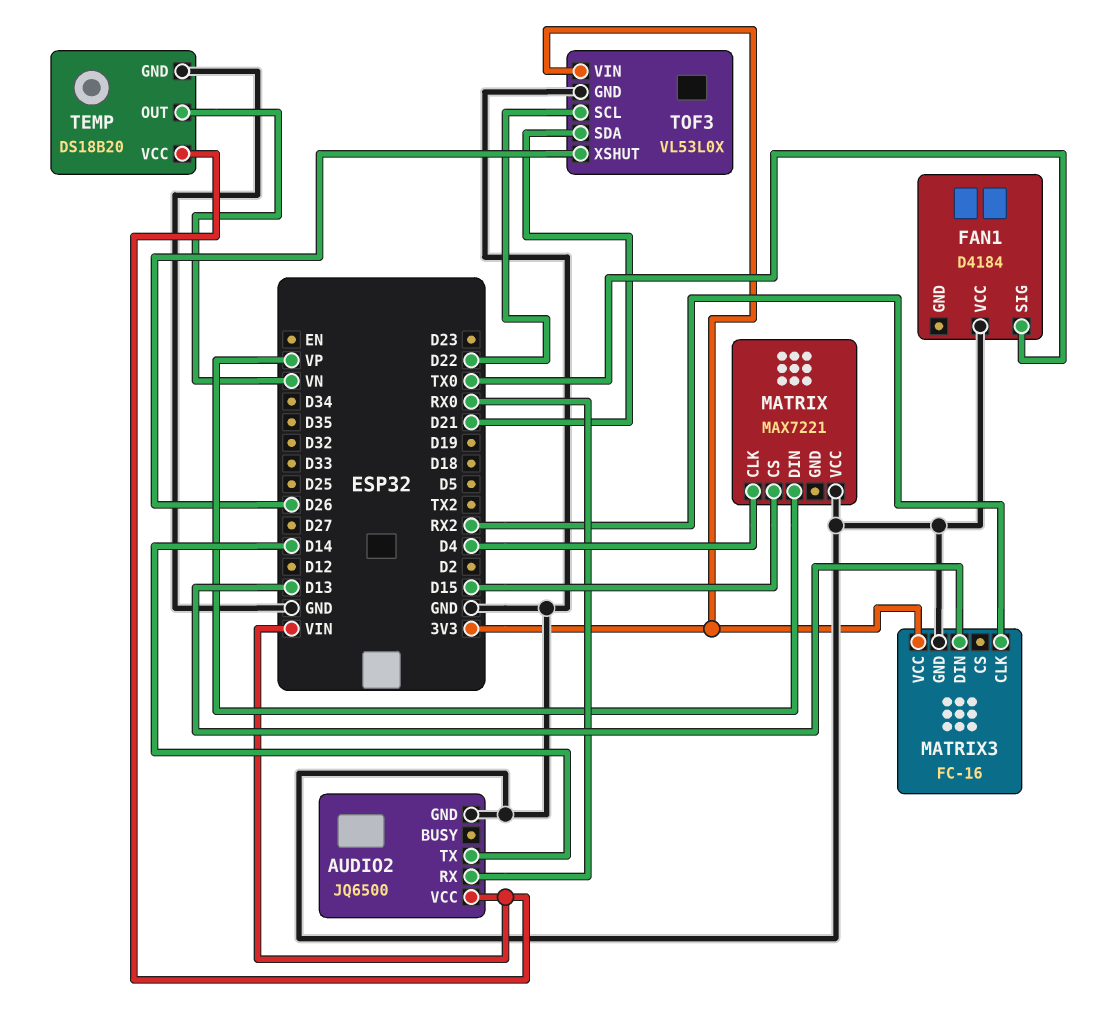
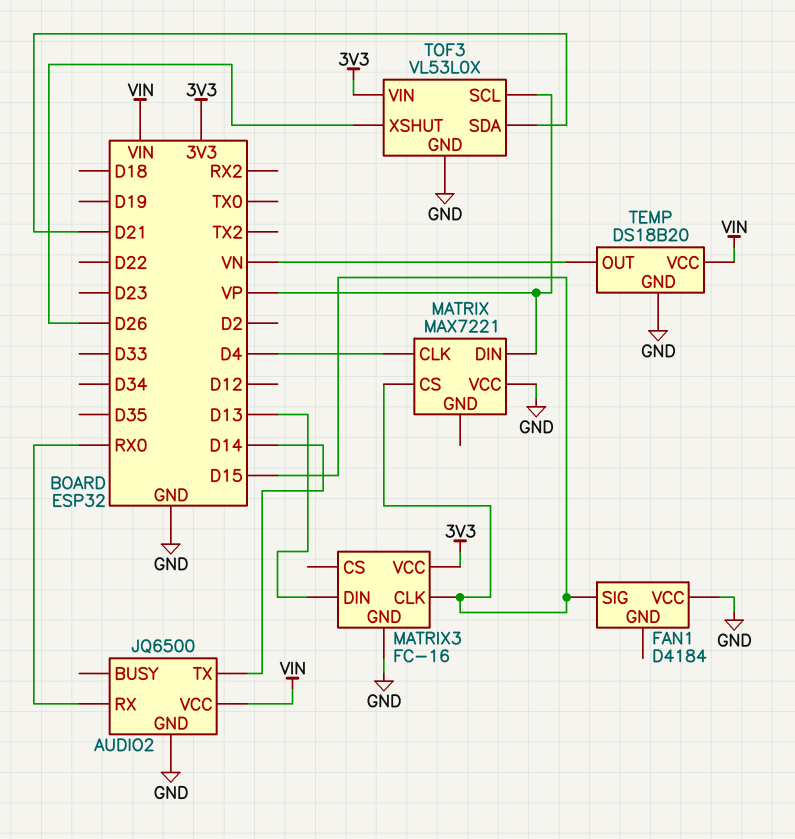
FAN1 pin SIG: TX0 -> D15
MATRIX3 pin CLK: RX2 -> D15
TOF3 pin SCL: D22 -> VP

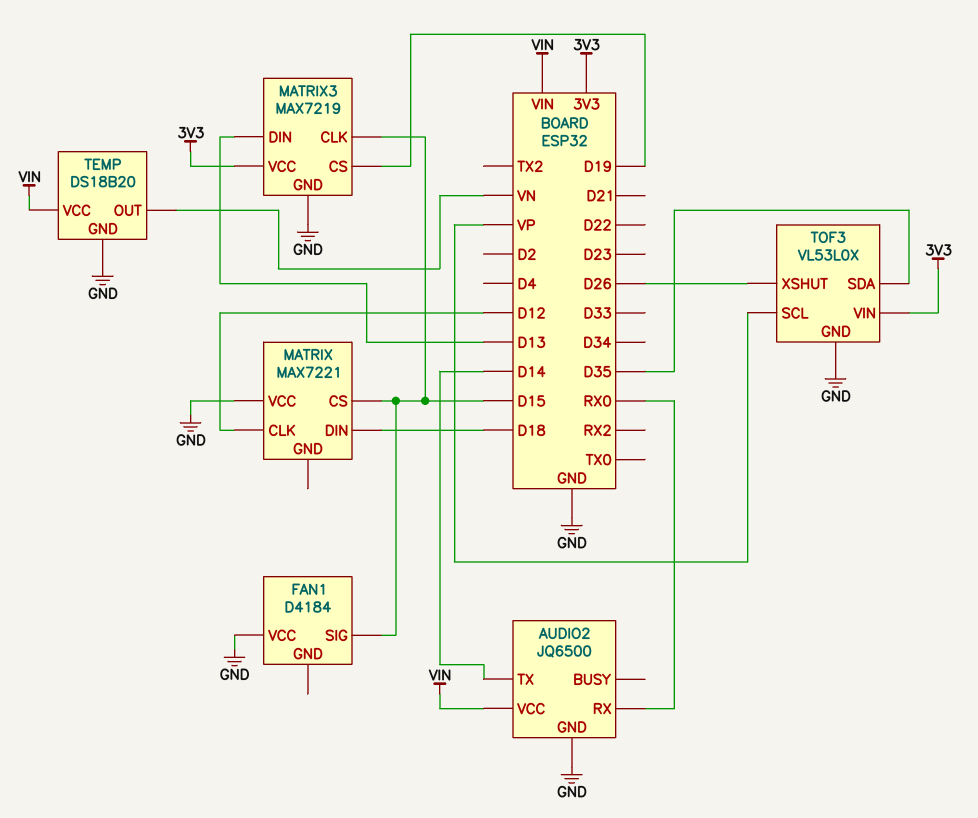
MATRIX pin CLK: D4 -> D12
MATRIX pin DIN: VP -> D18
MATRIX3: FC-16 -> MAX7219
MATRIX3 pin CS: none -> D19
TOF3 pin SDA: D21 -> D35

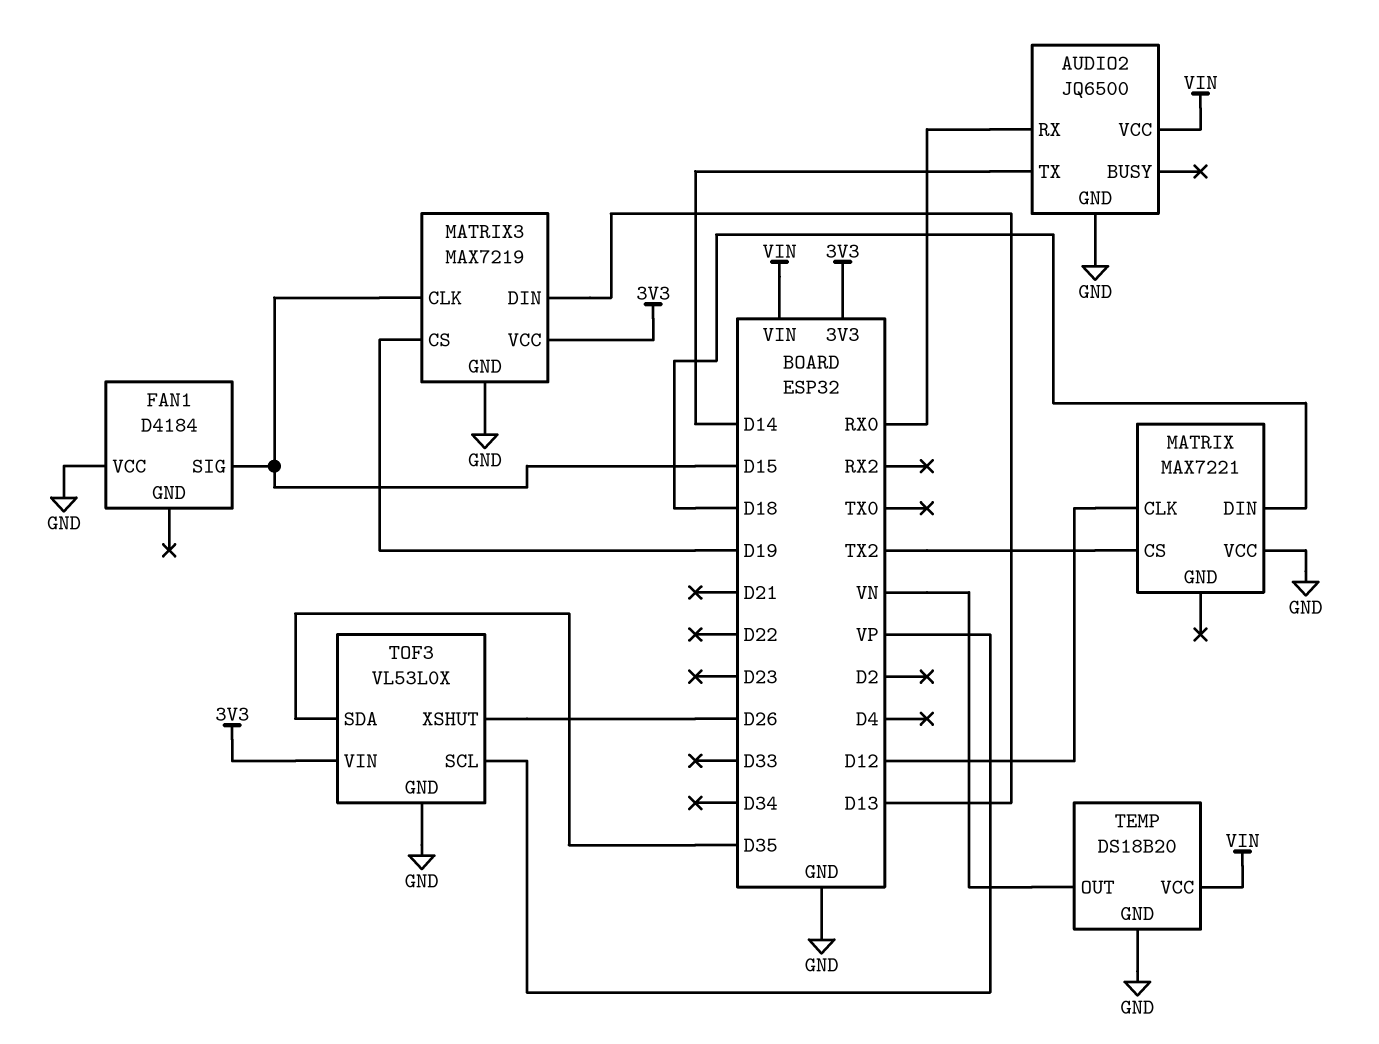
MATRIX pin CS: D15 -> TX2

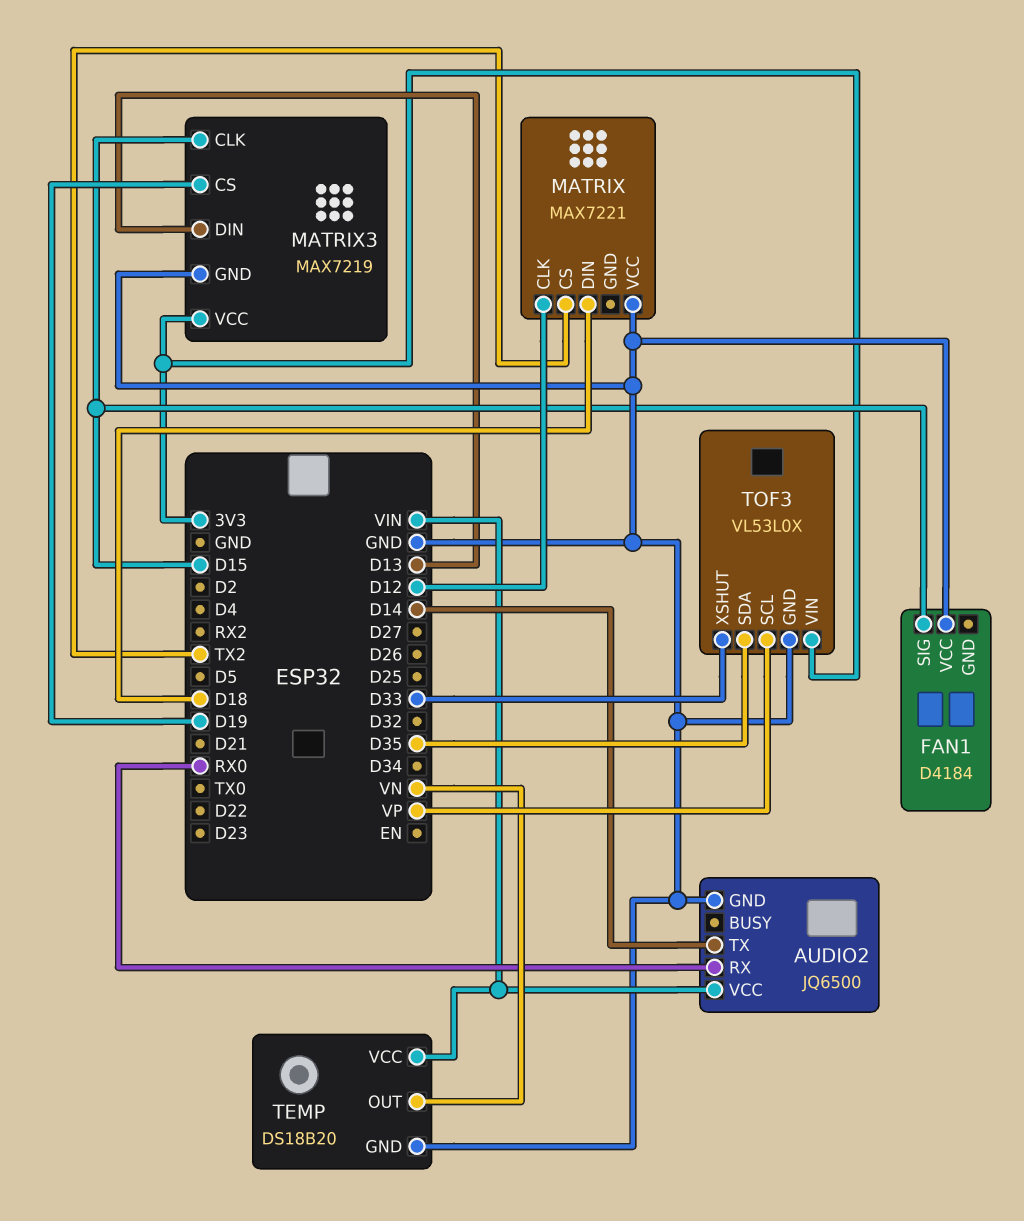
TOF3 pin XSHUT: D26 -> D33

